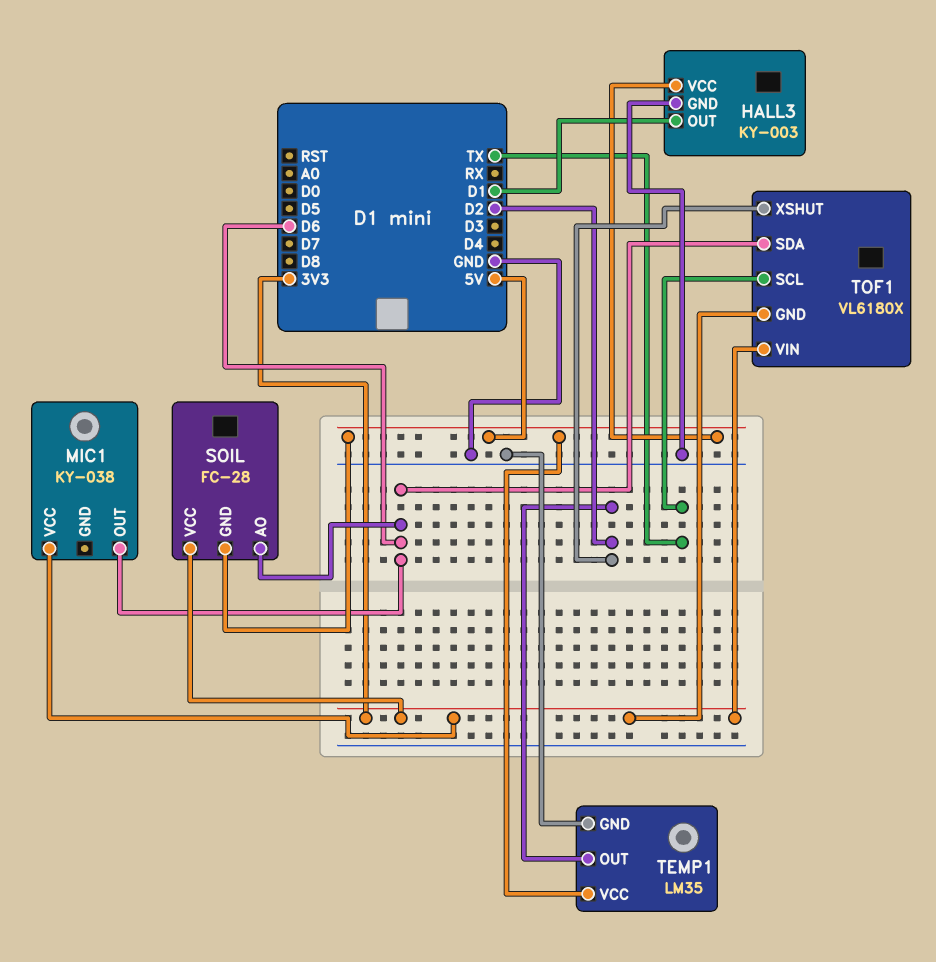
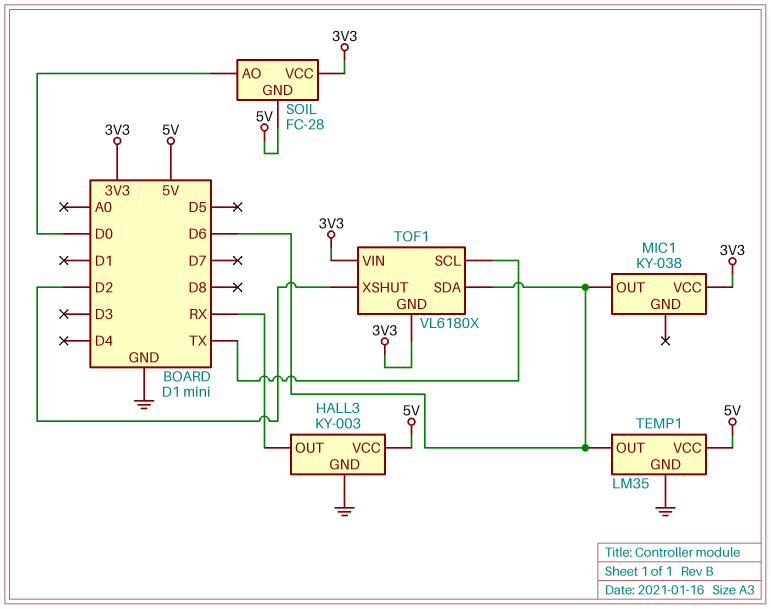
HALL3 pin OUT: D1 -> RX
SOIL pin AO: D6 -> D0
TEMP1 pin OUT: D2 -> D6

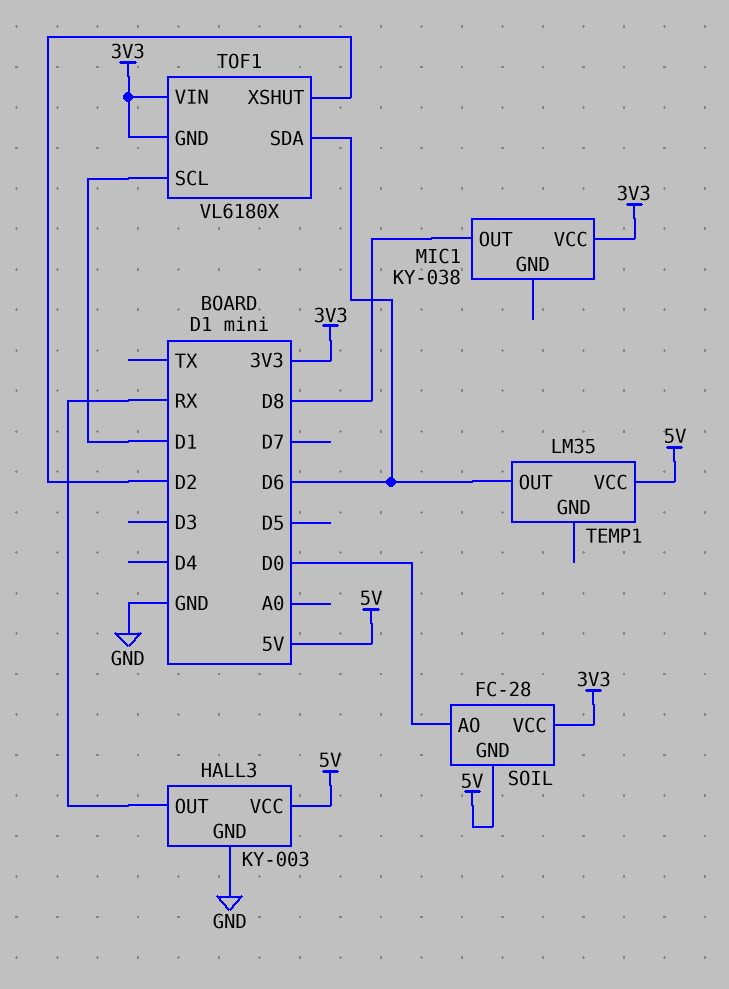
MIC1 pin OUT: D6 -> D8
TEMP1 pin GND: GND -> none
TOF1 pin SCL: TX -> D1

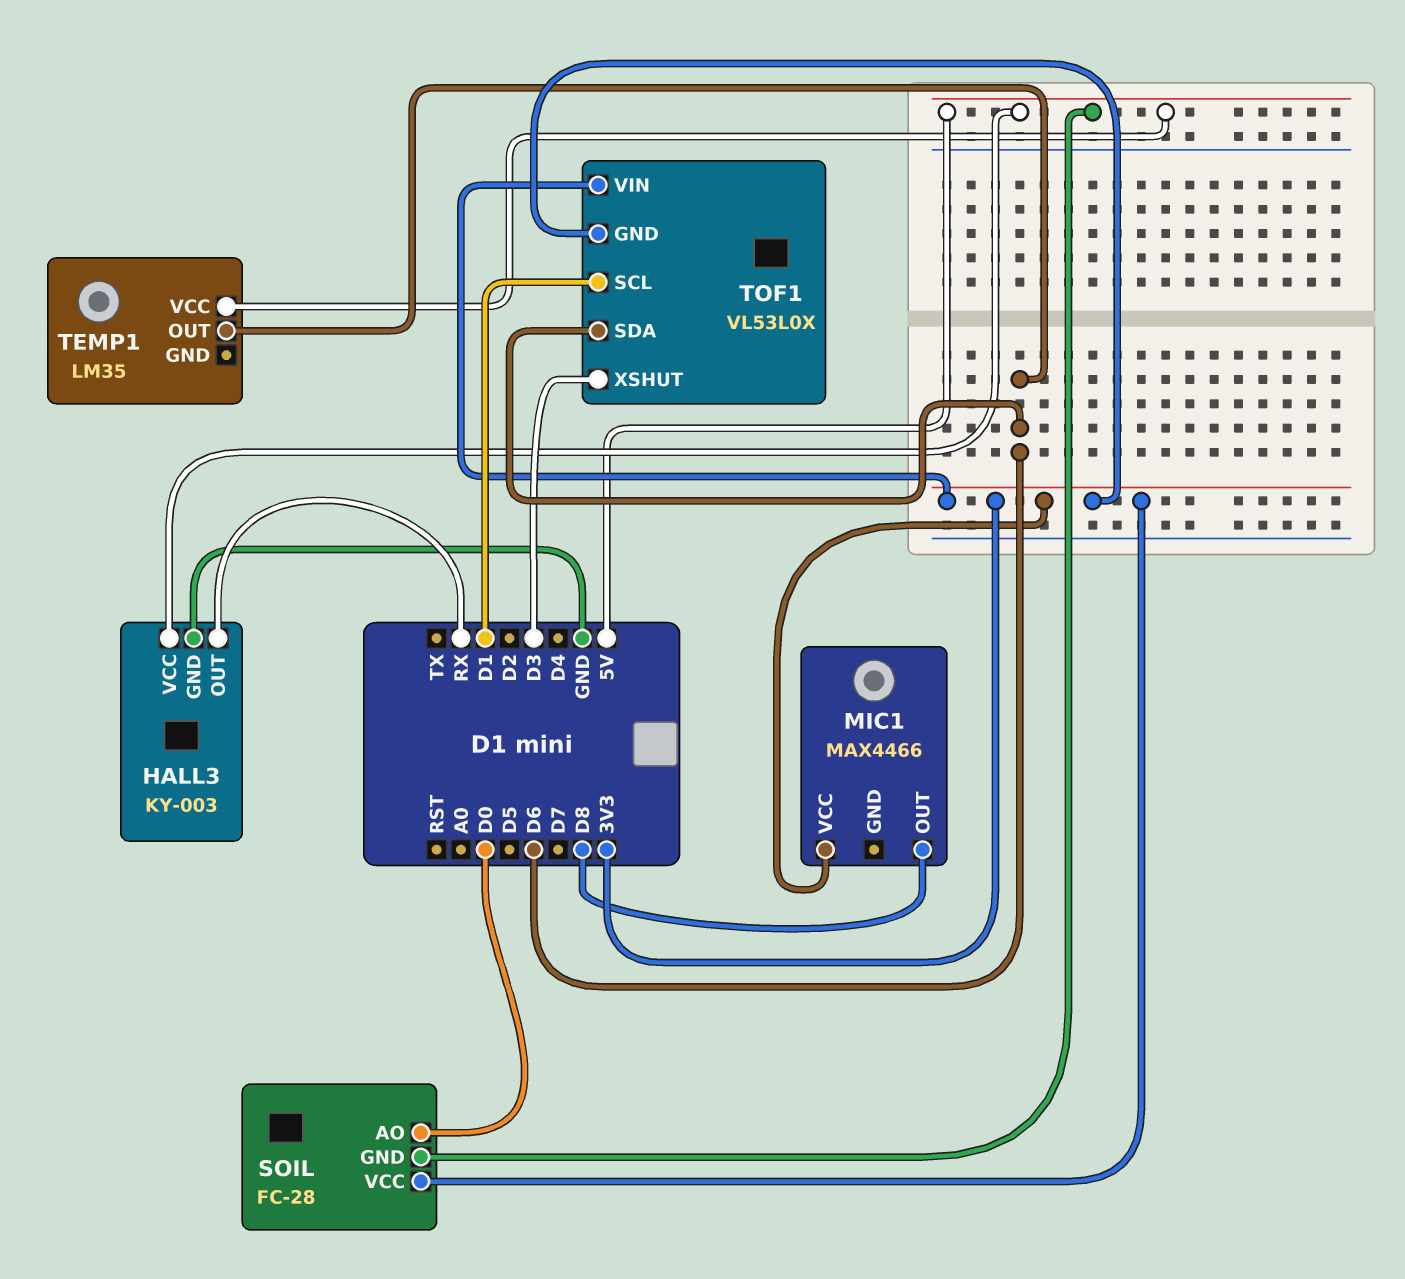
MIC1: KY-038 -> MAX4466
TOF1: VL6180X -> VL53L0X
TOF1 pin XSHUT: D2 -> D3

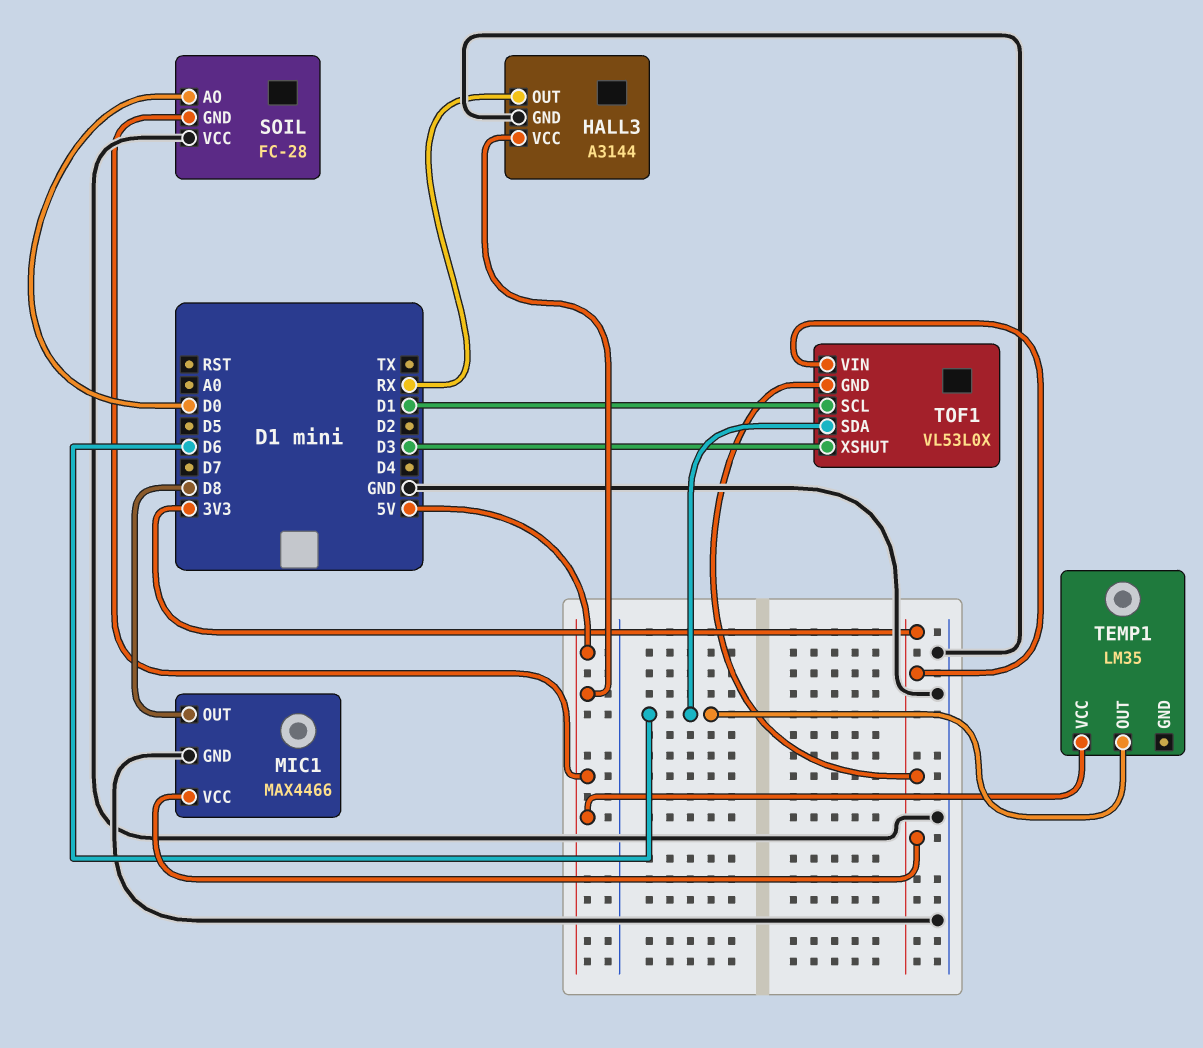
HALL3: KY-003 -> A3144
MIC1 pin GND: none -> GND
SOIL pin VCC: 3V3 -> GND

